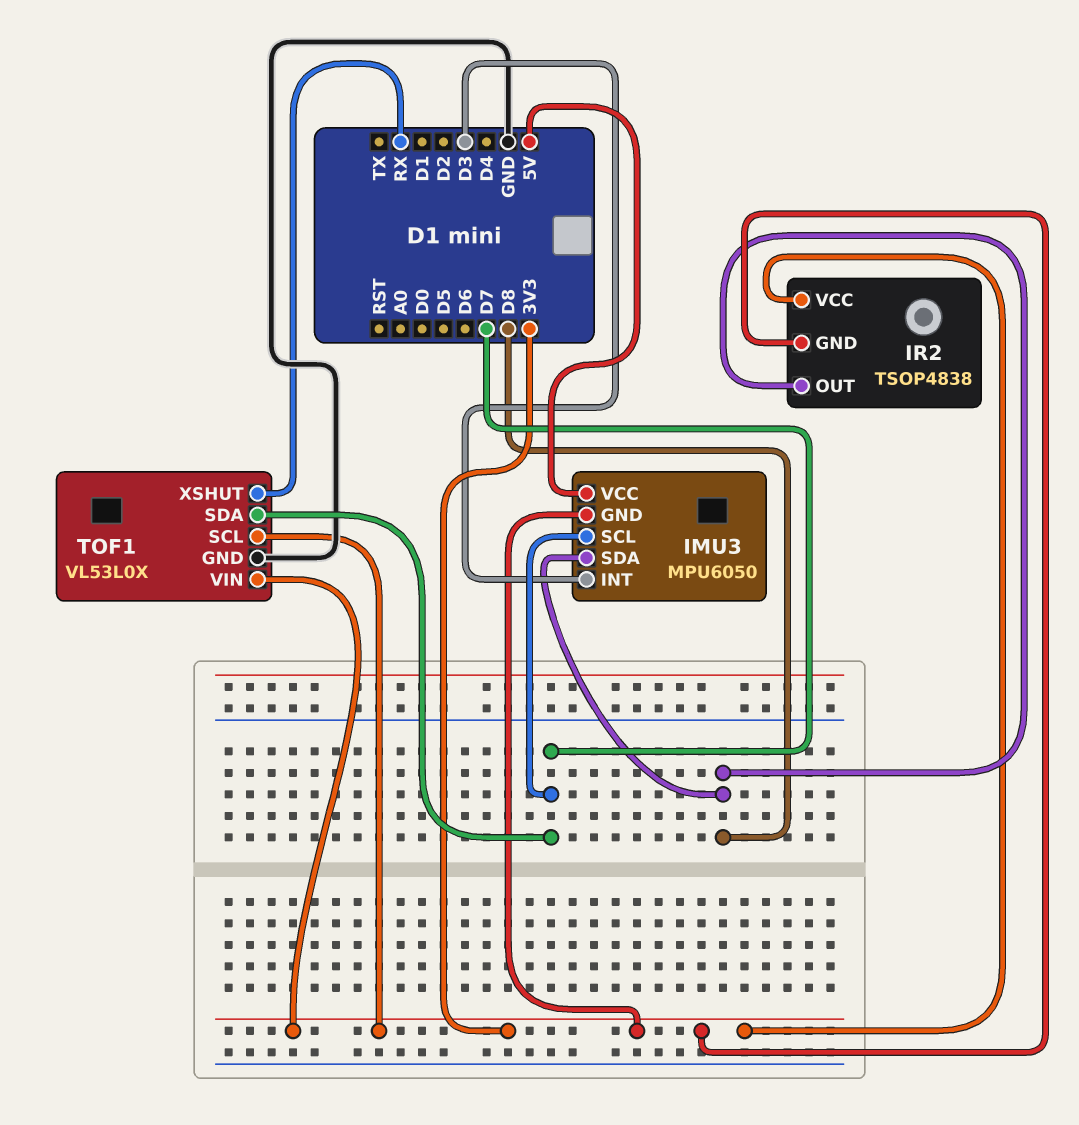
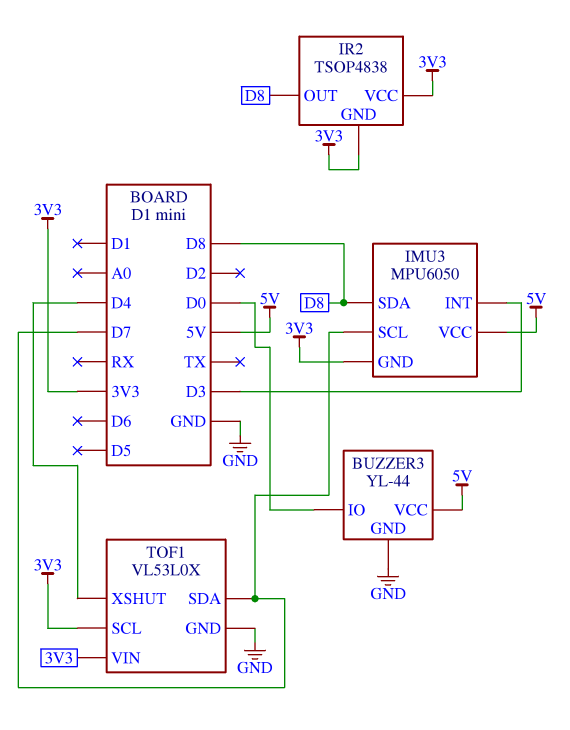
BUZZER3: none -> YL-44
BUZZER3 pin GND: none -> GND
BUZZER3 pin IO: none -> D0
BUZZER3 pin VCC: none -> 5V
TOF1 pin XSHUT: RX -> D4

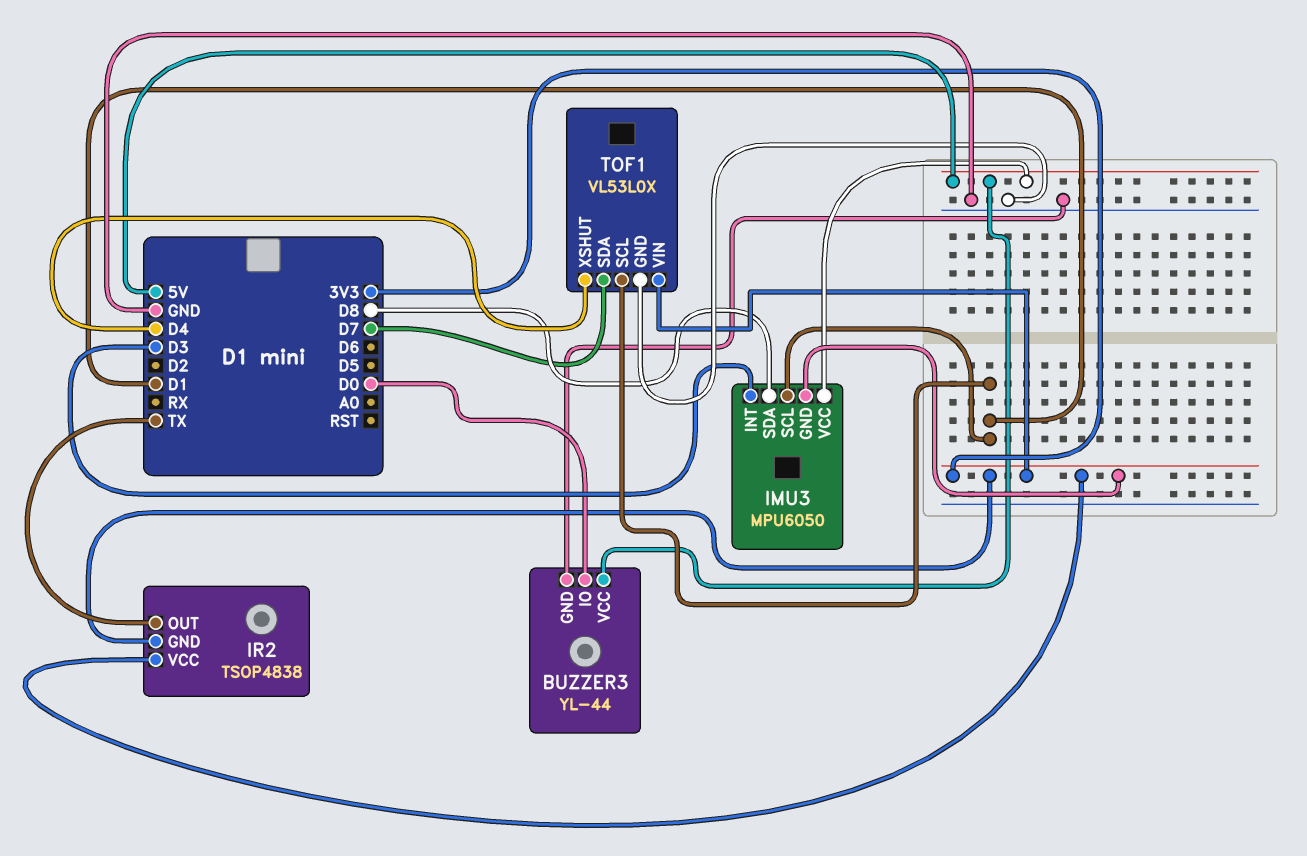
IMU3 pin SCL: D7 -> D1
IR2 pin OUT: D8 -> TX
TOF1 pin SCL: 3V3 -> D1

